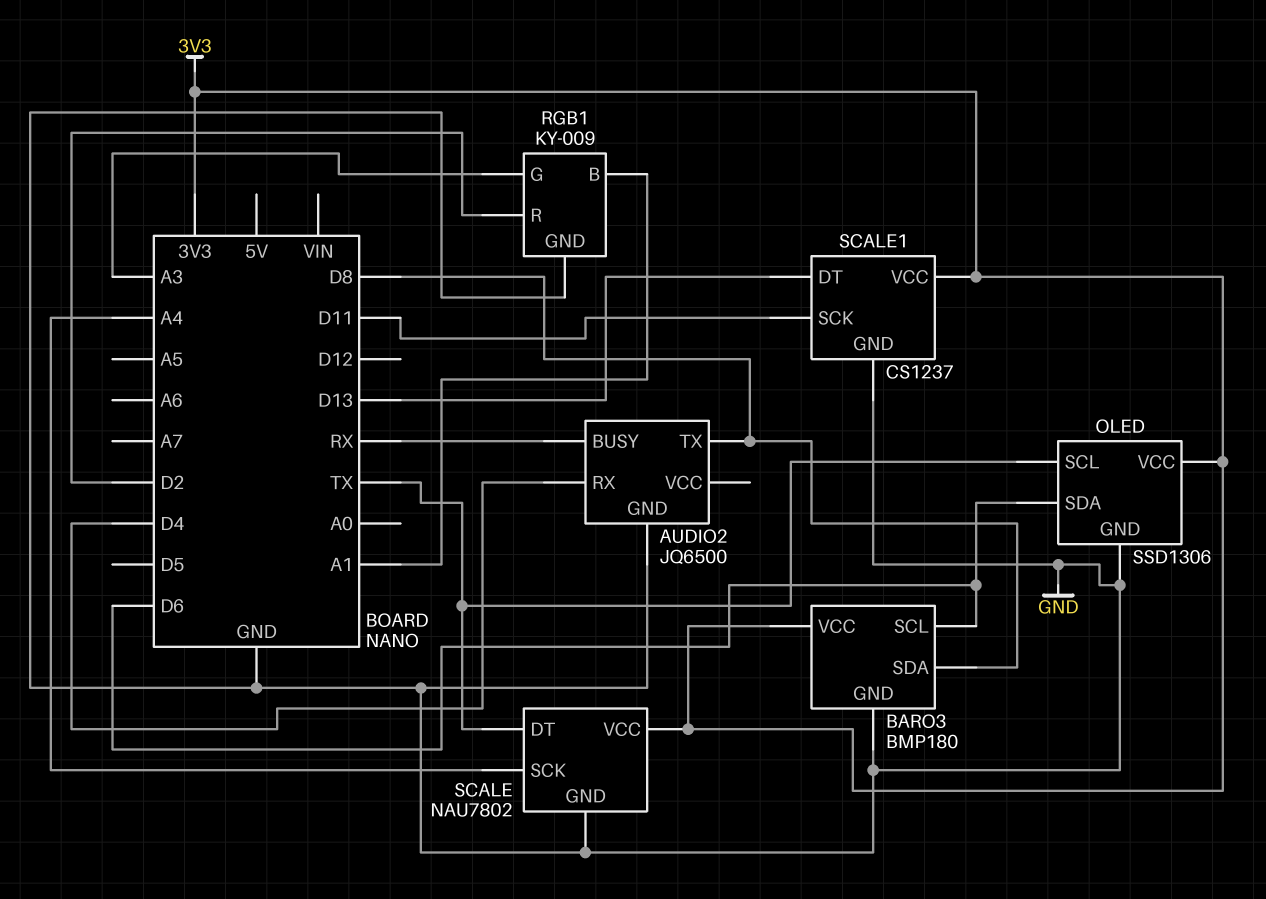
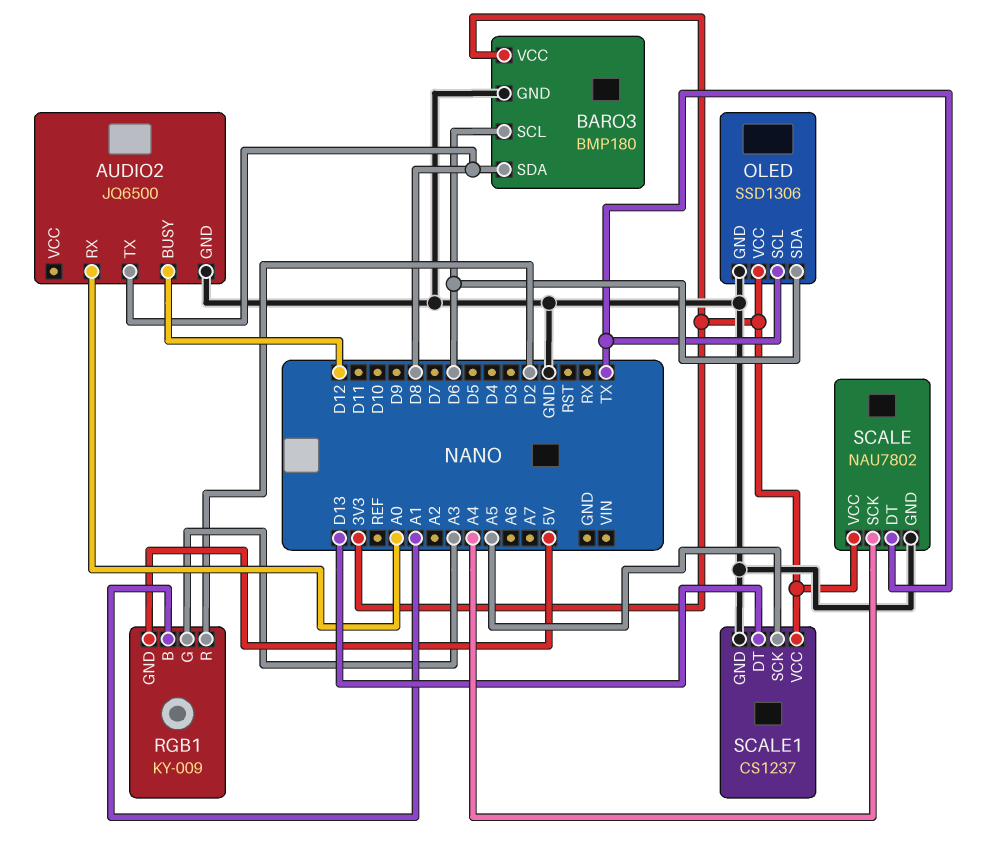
AUDIO2 pin BUSY: RX -> D12
AUDIO2 pin RX: D4 -> A0
RGB1 pin GND: GND -> 5V
SCALE1 pin SCK: D11 -> A5

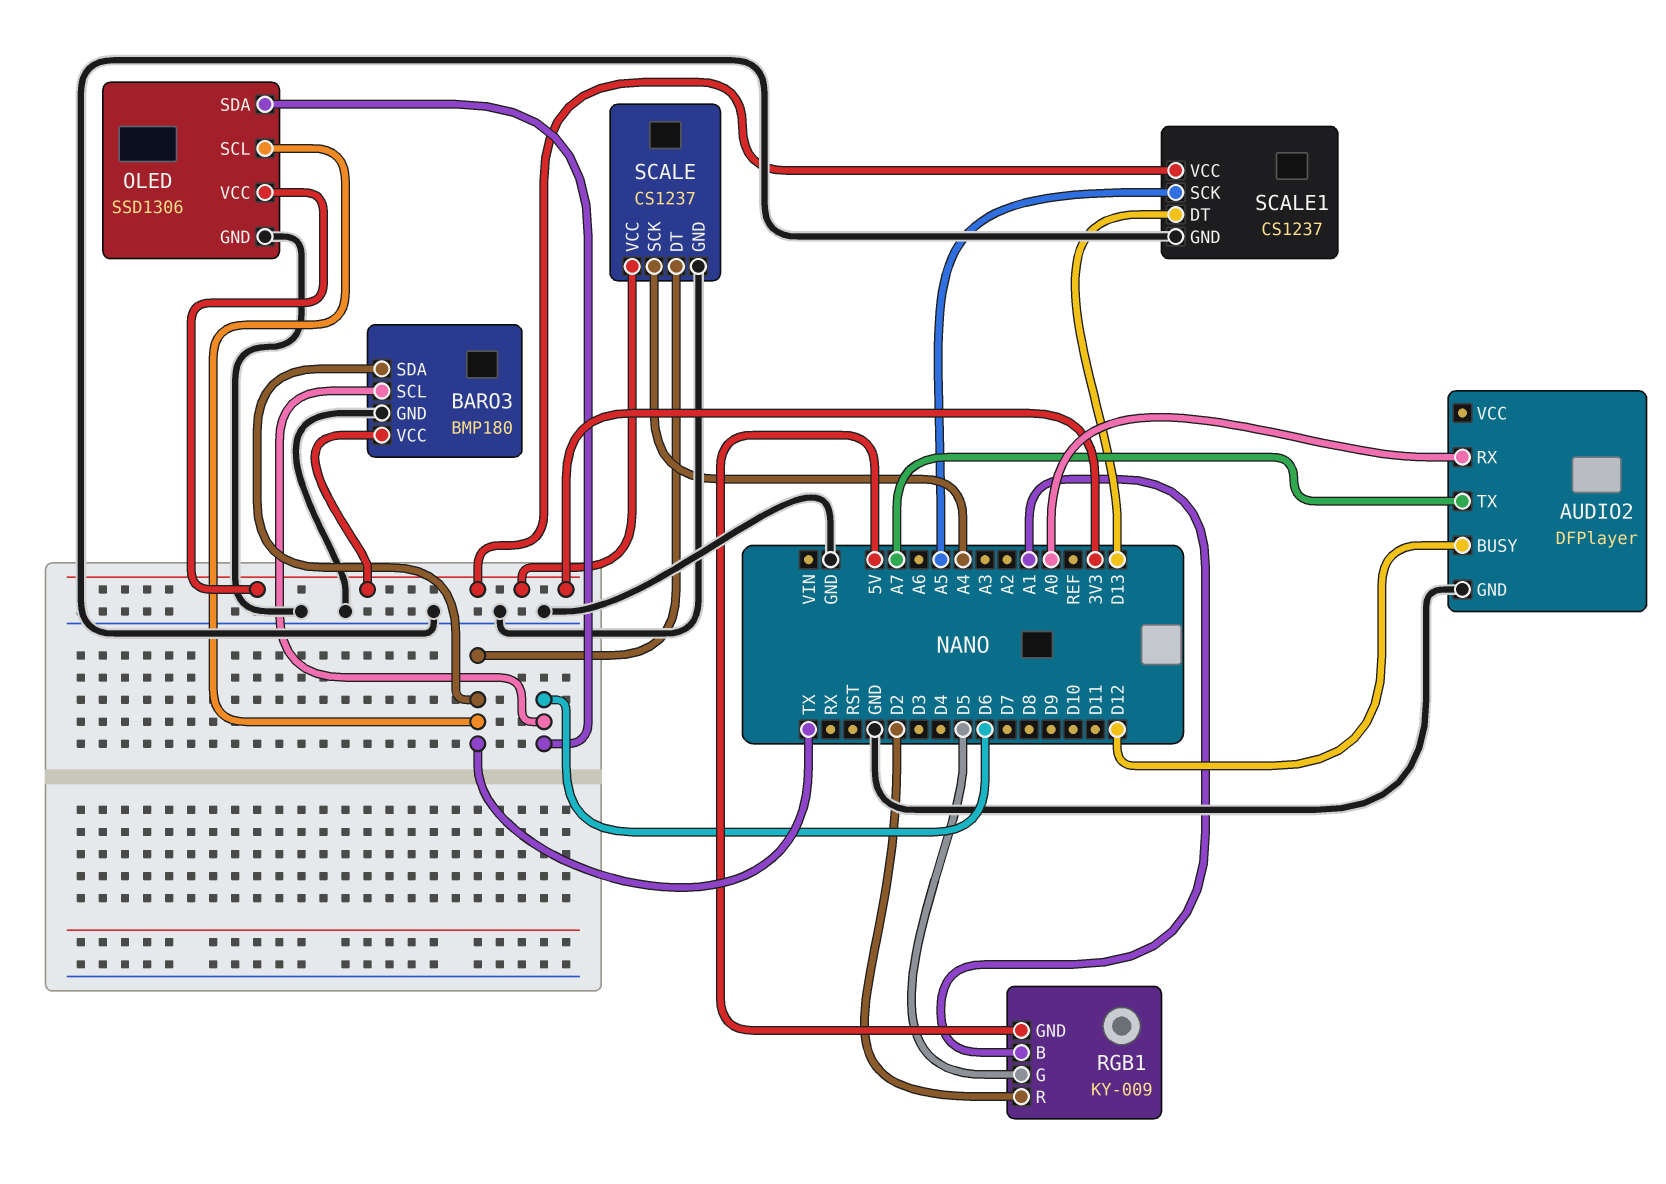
AUDIO2: JQ6500 -> DFPlayer
AUDIO2 pin TX: D8 -> A7
BARO3 pin SDA: D8 -> TX
RGB1 pin G: A3 -> D5
SCALE: NAU7802 -> CS1237

